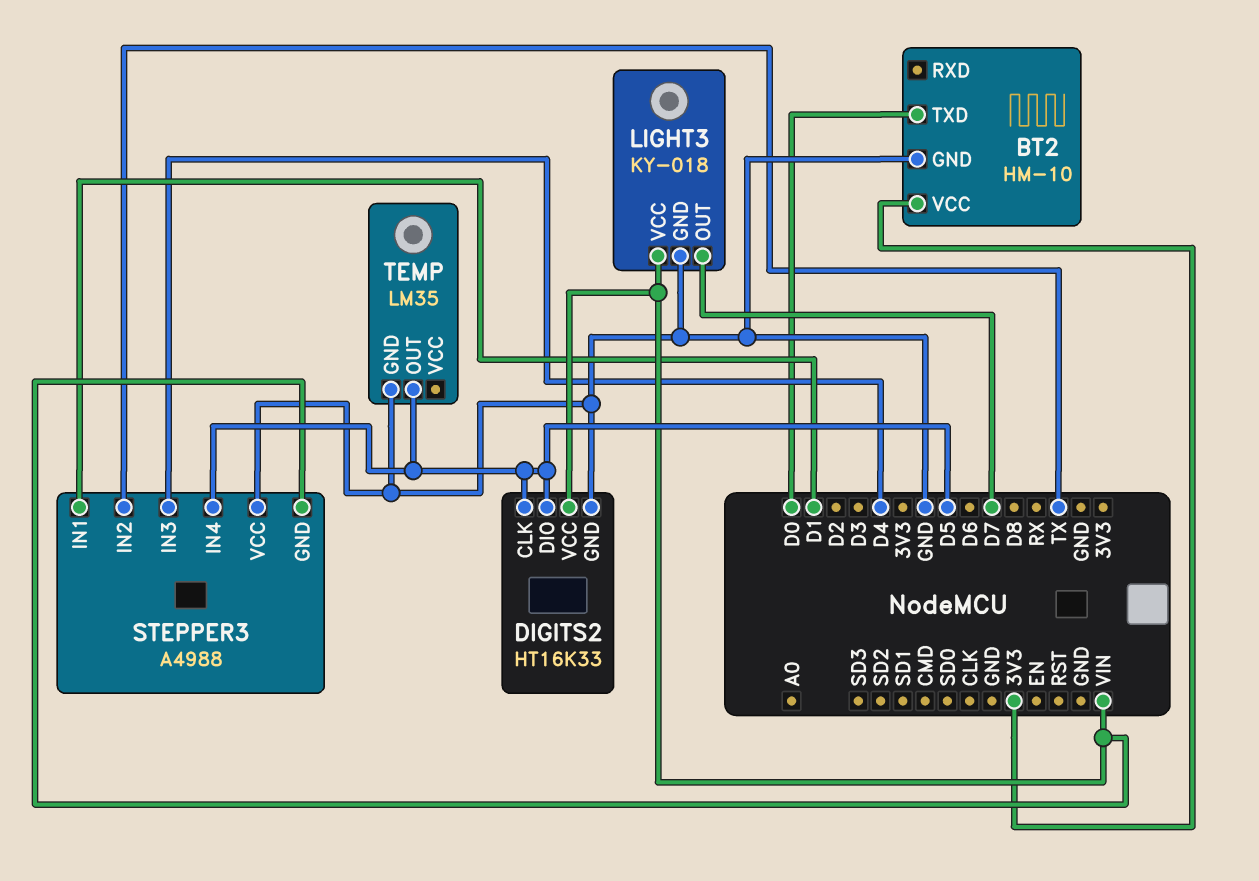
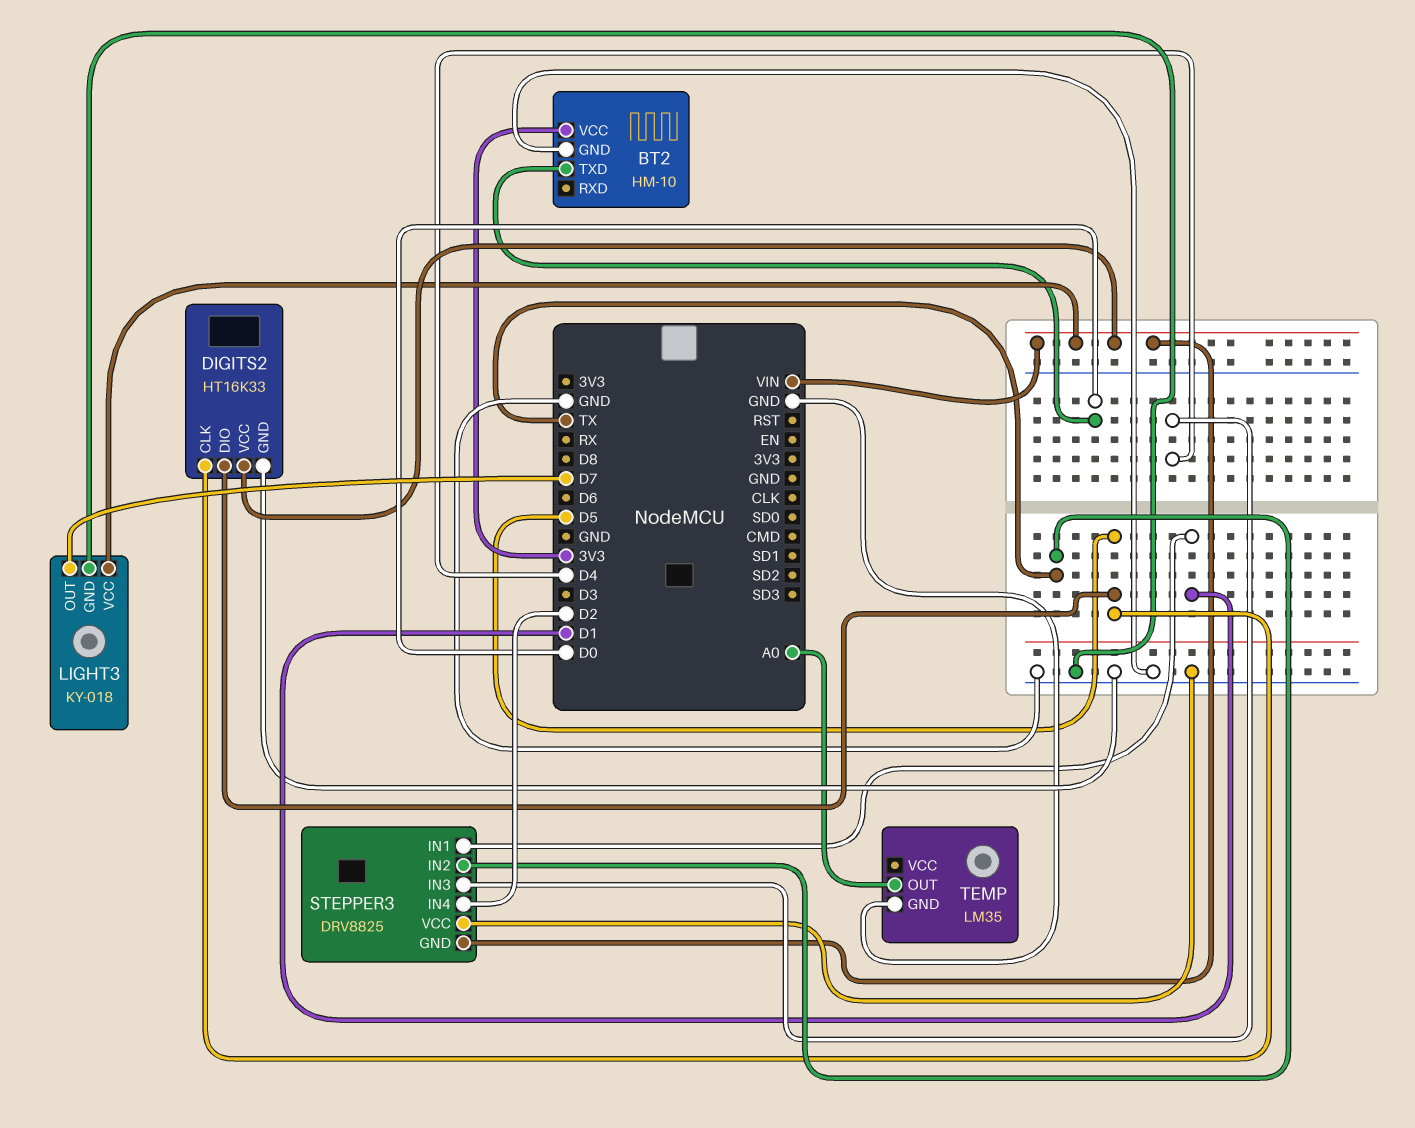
STEPPER3: A4988 -> DRV8825
STEPPER3 pin IN4: D5 -> D2
TEMP pin OUT: D5 -> A0

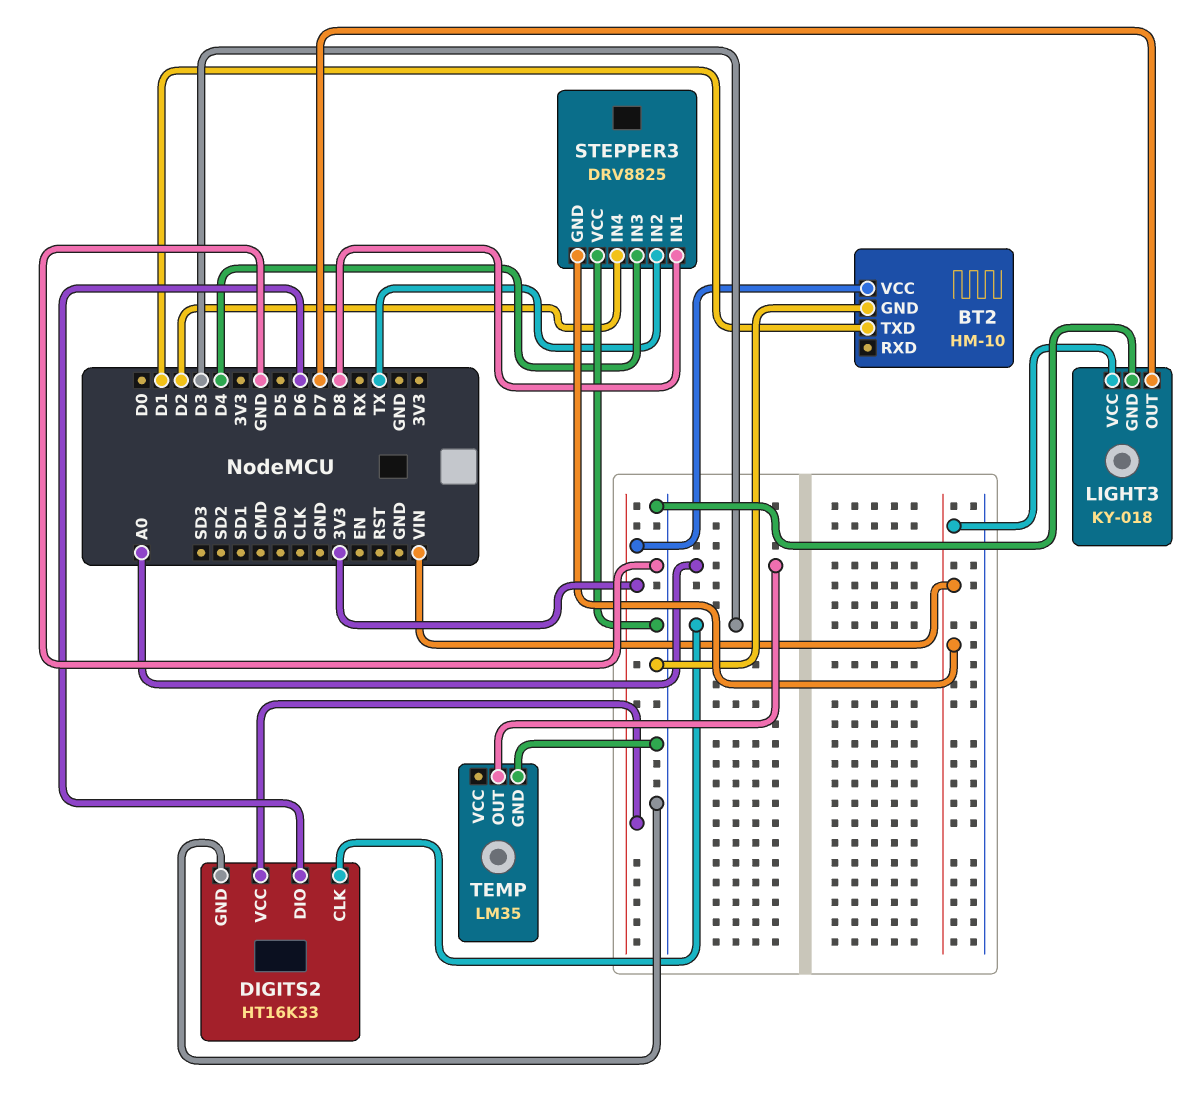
BT2 pin TXD: D0 -> D1
DIGITS2 pin CLK: D5 -> D3
DIGITS2 pin DIO: D5 -> D6
DIGITS2 pin VCC: VIN -> 3V3
STEPPER3 pin IN1: D1 -> D8

